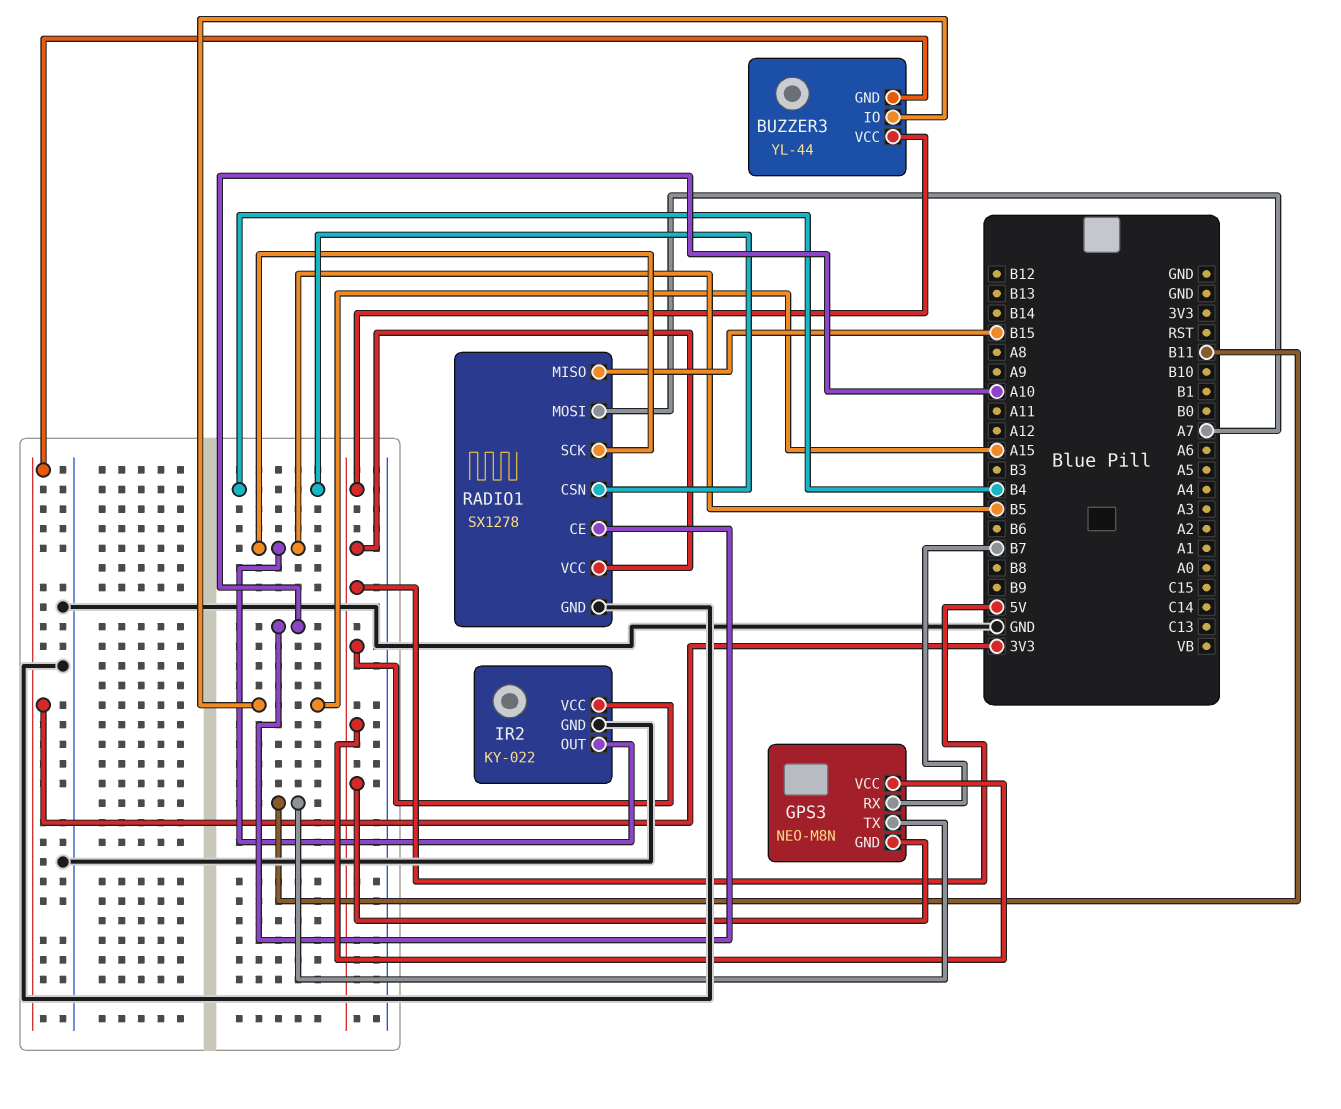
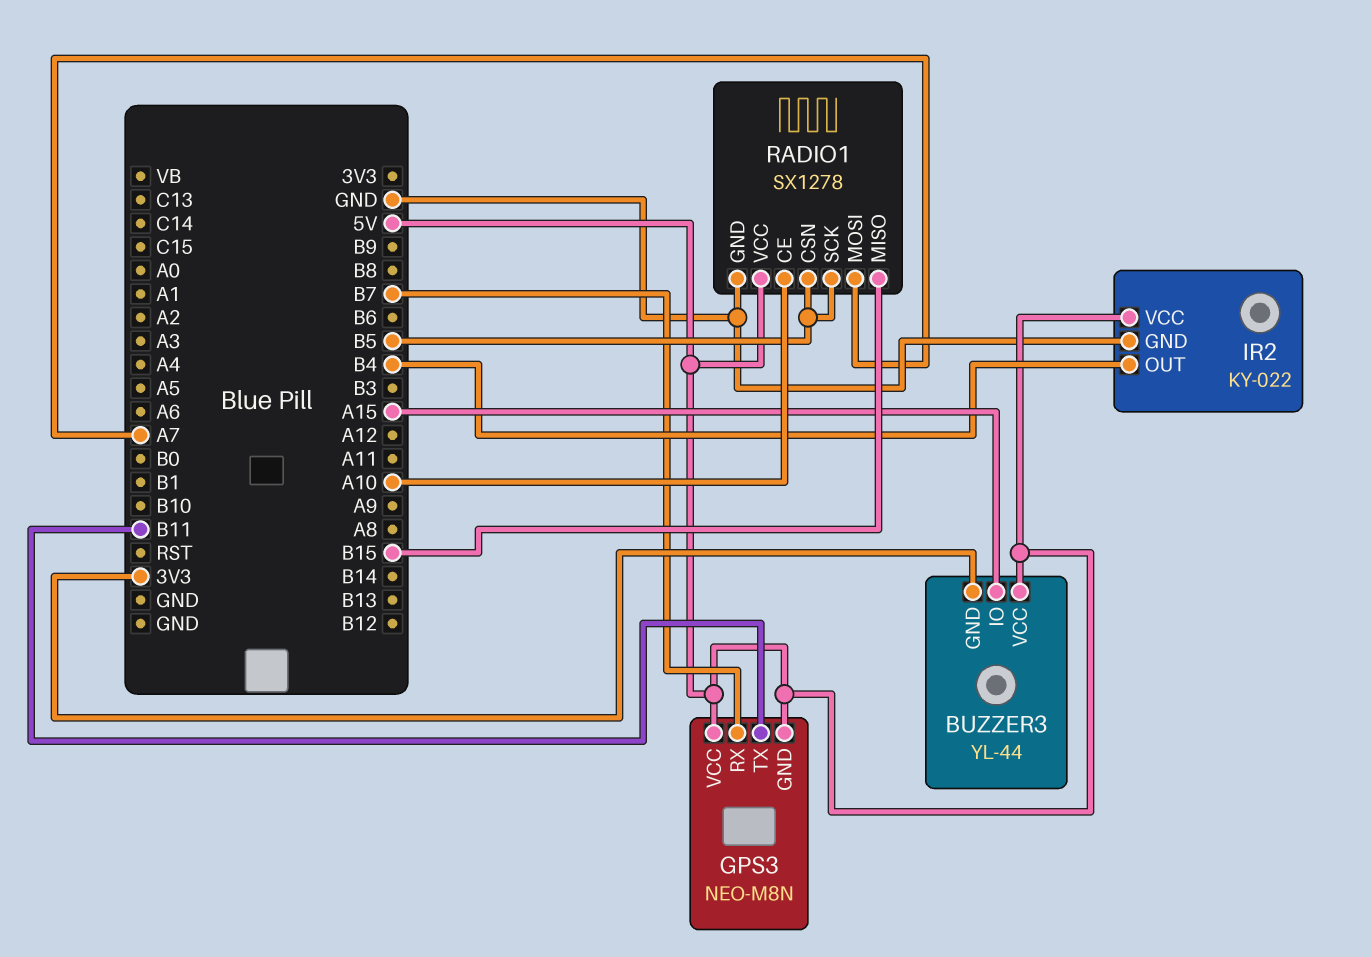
IR2 pin OUT: B5 -> B4
RADIO1 pin CSN: B4 -> B5

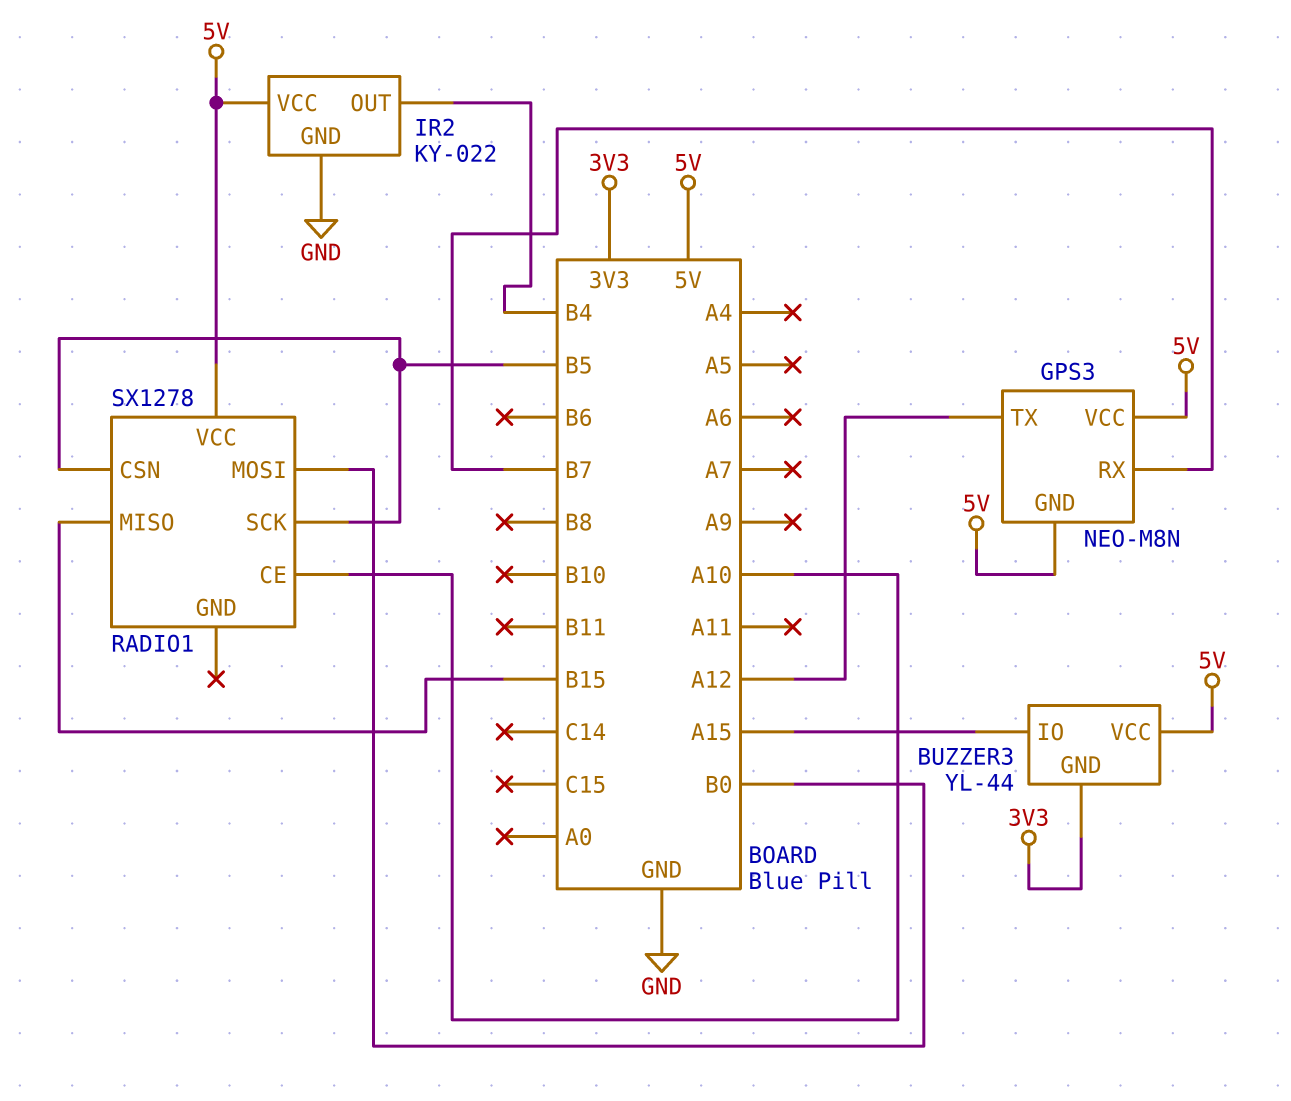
GPS3 pin TX: B11 -> A12
RADIO1 pin GND: GND -> none
RADIO1 pin MOSI: A7 -> B0

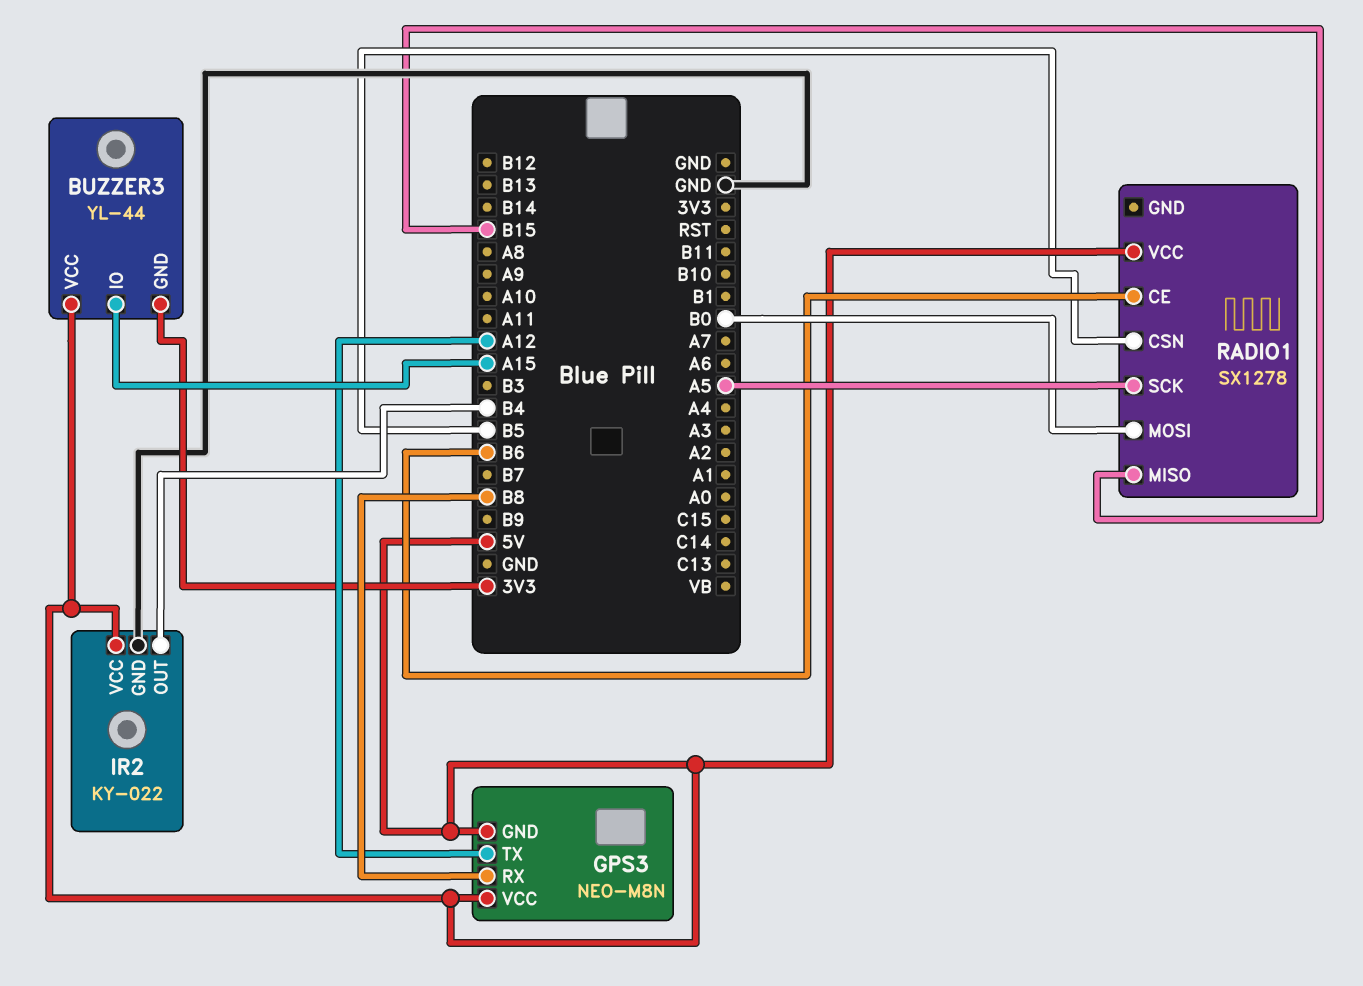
GPS3 pin RX: B7 -> B8
RADIO1 pin CE: A10 -> B6
RADIO1 pin SCK: B5 -> A5

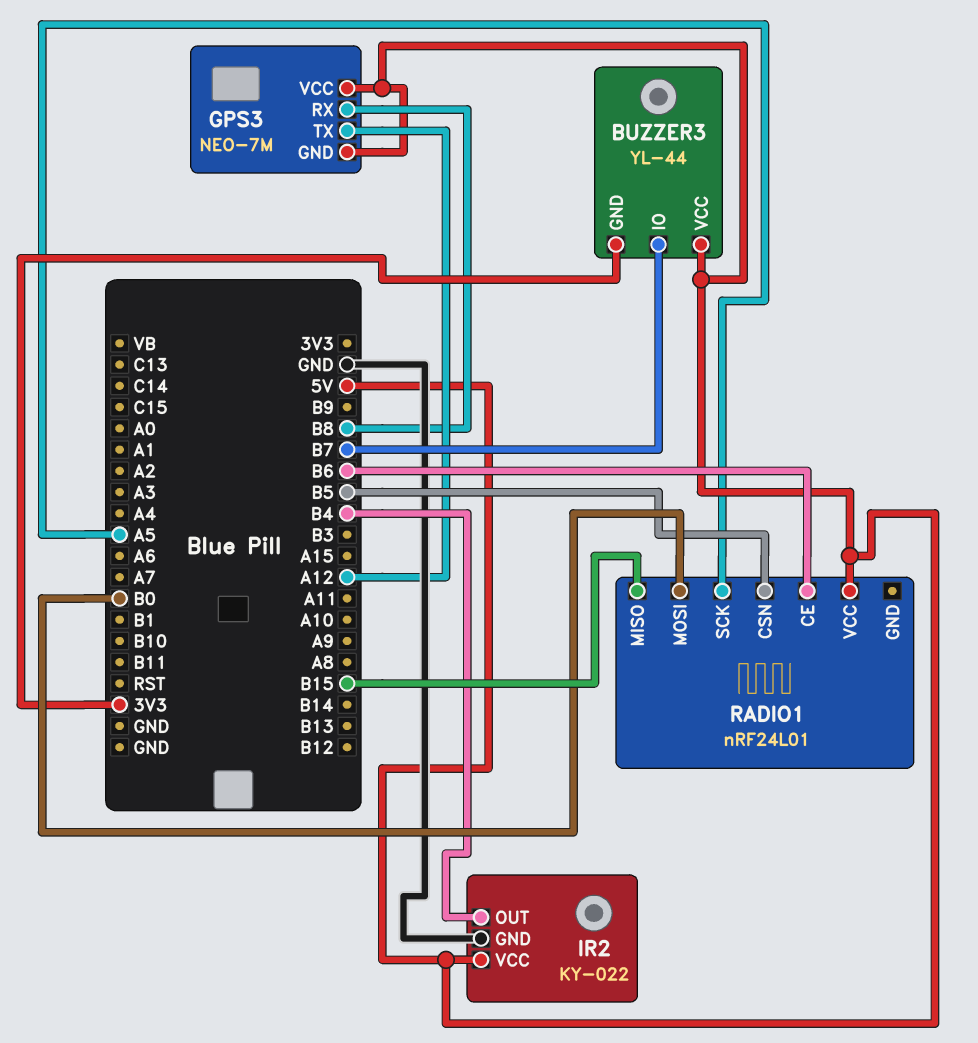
BUZZER3 pin IO: A15 -> B7
GPS3: NEO-M8N -> NEO-7M
RADIO1: SX1278 -> nRF24L01

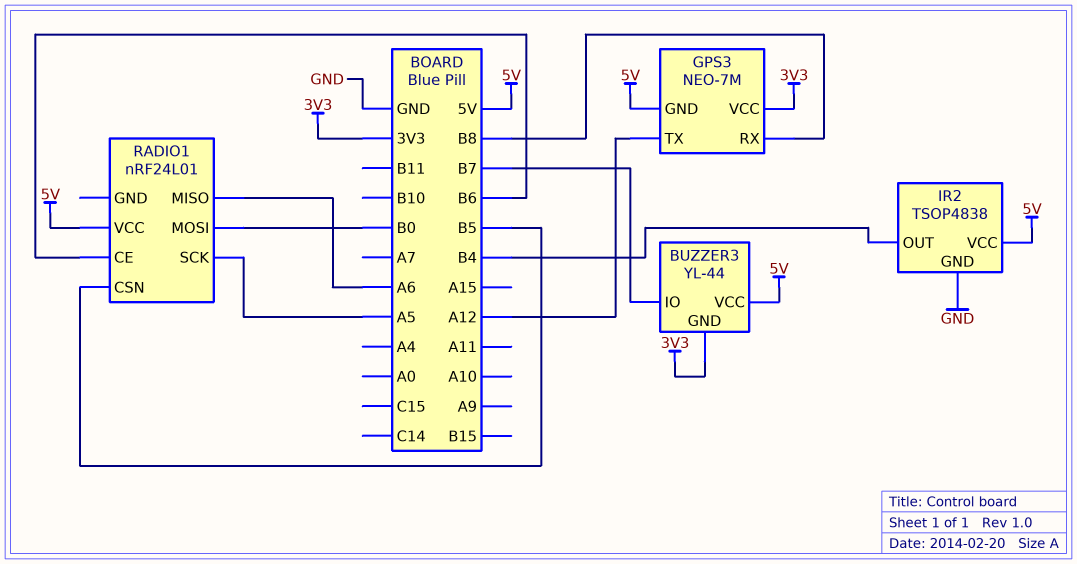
GPS3 pin VCC: 5V -> 3V3
IR2: KY-022 -> TSOP4838
RADIO1 pin MISO: B15 -> A6

